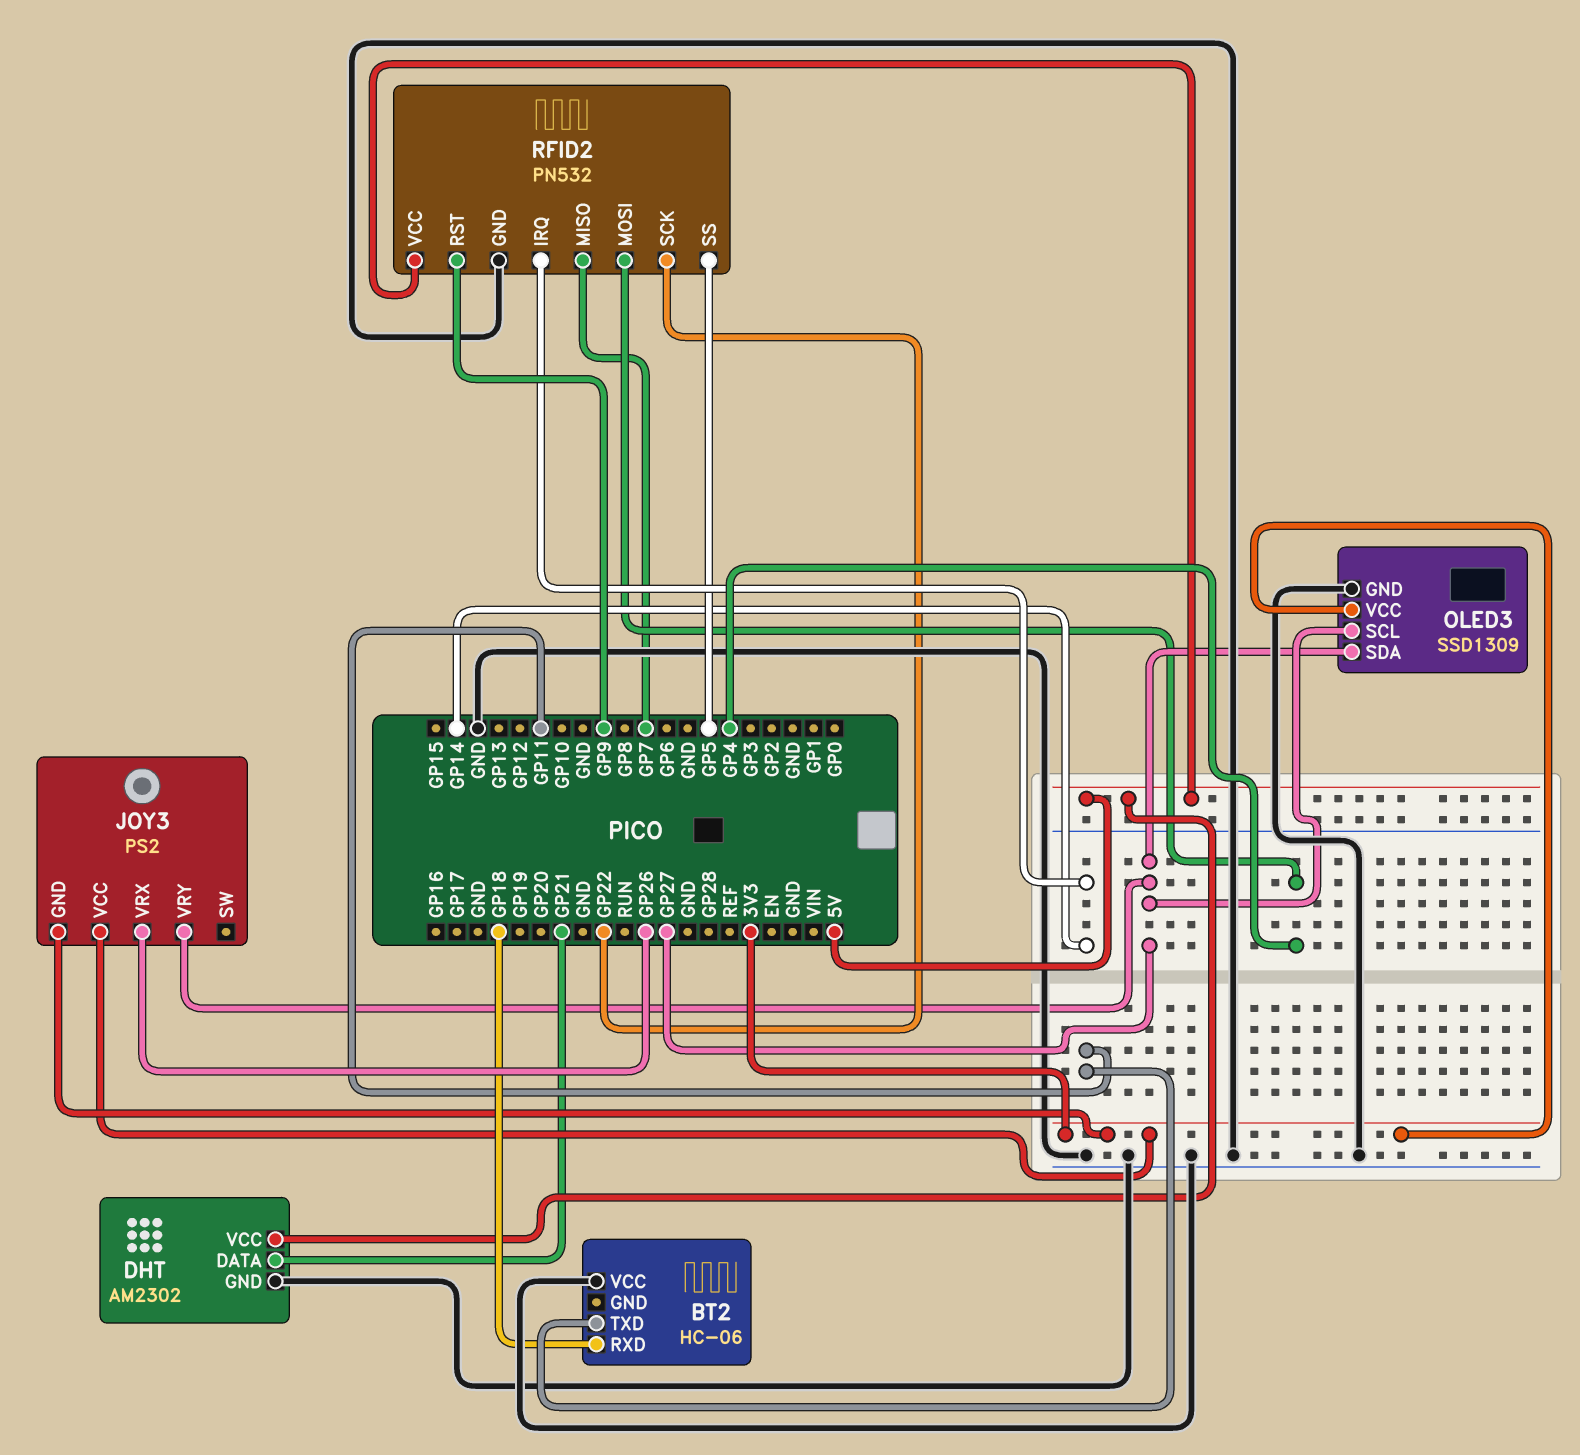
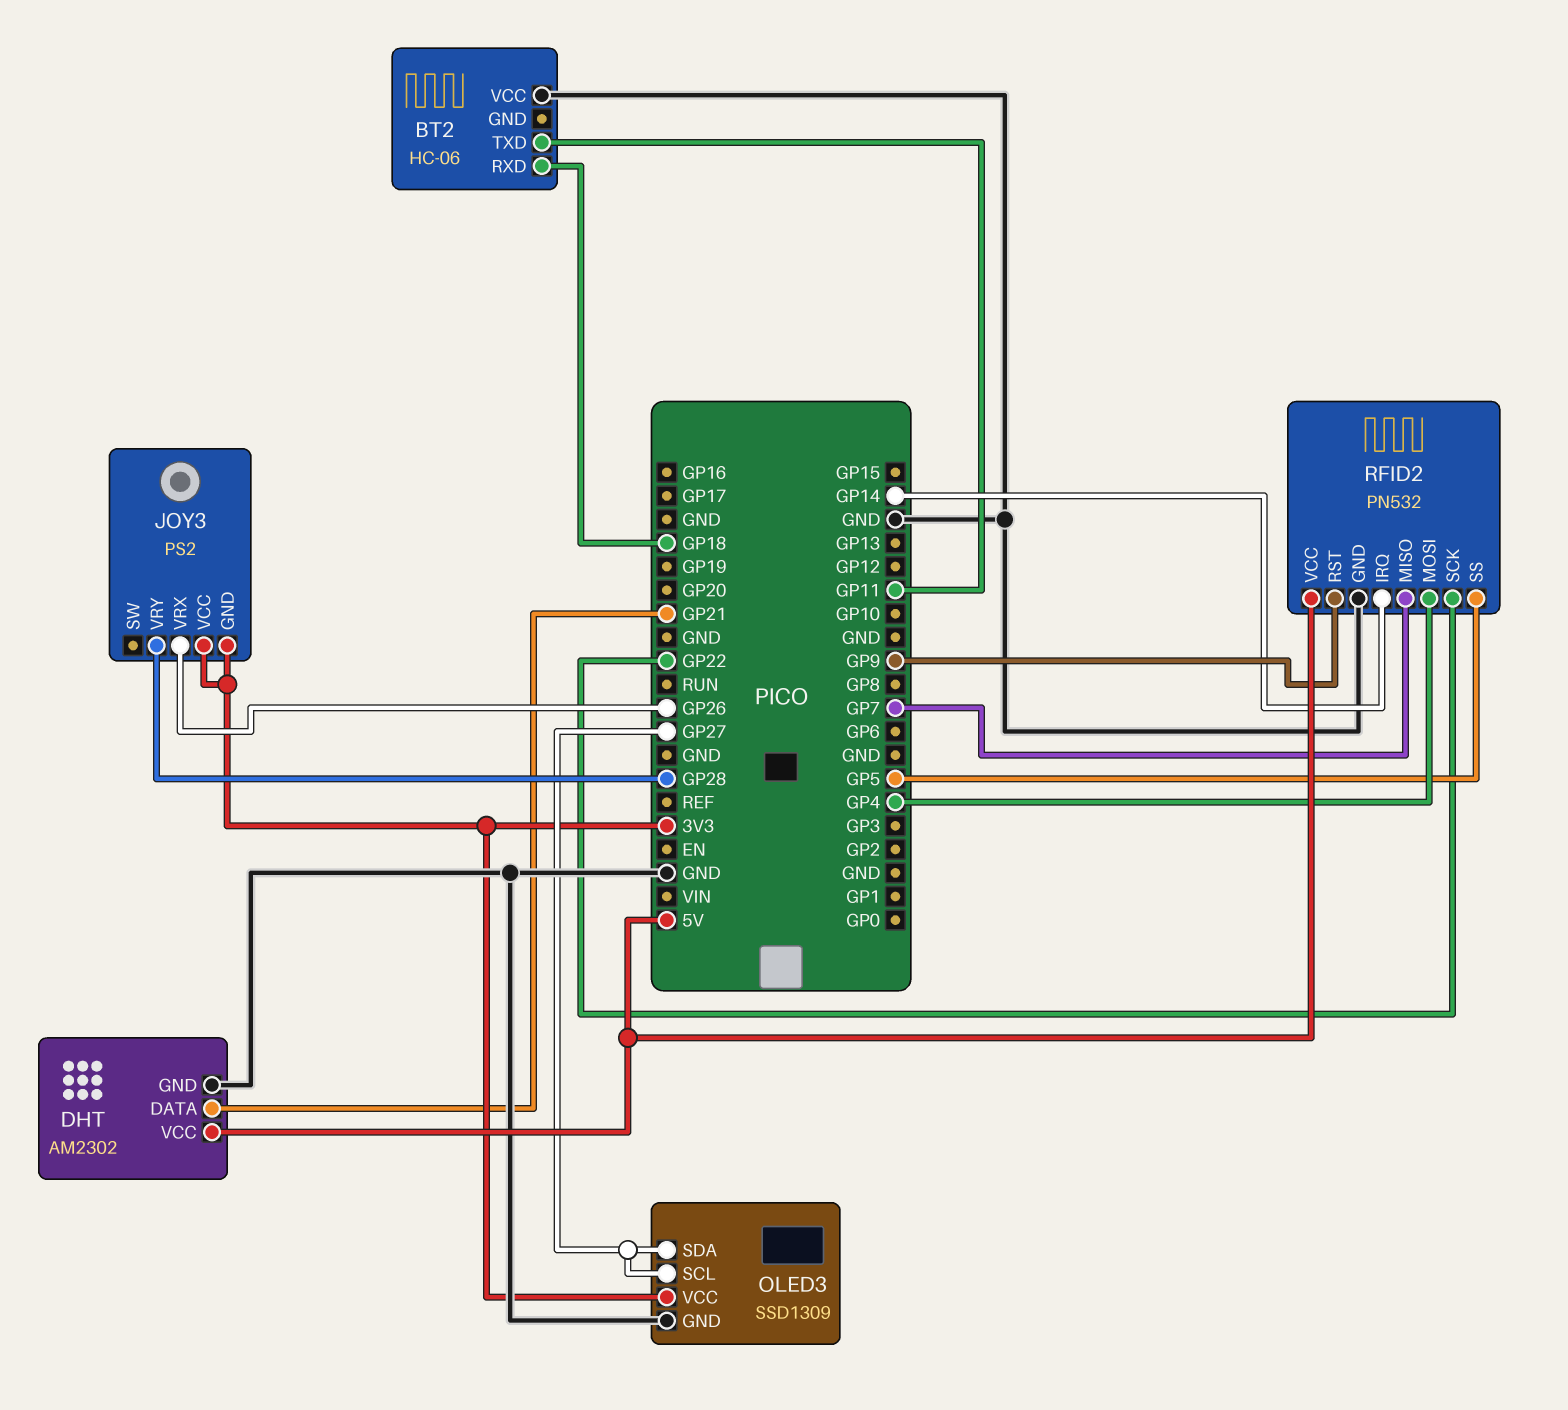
JOY3 pin VRY: GP27 -> GP28

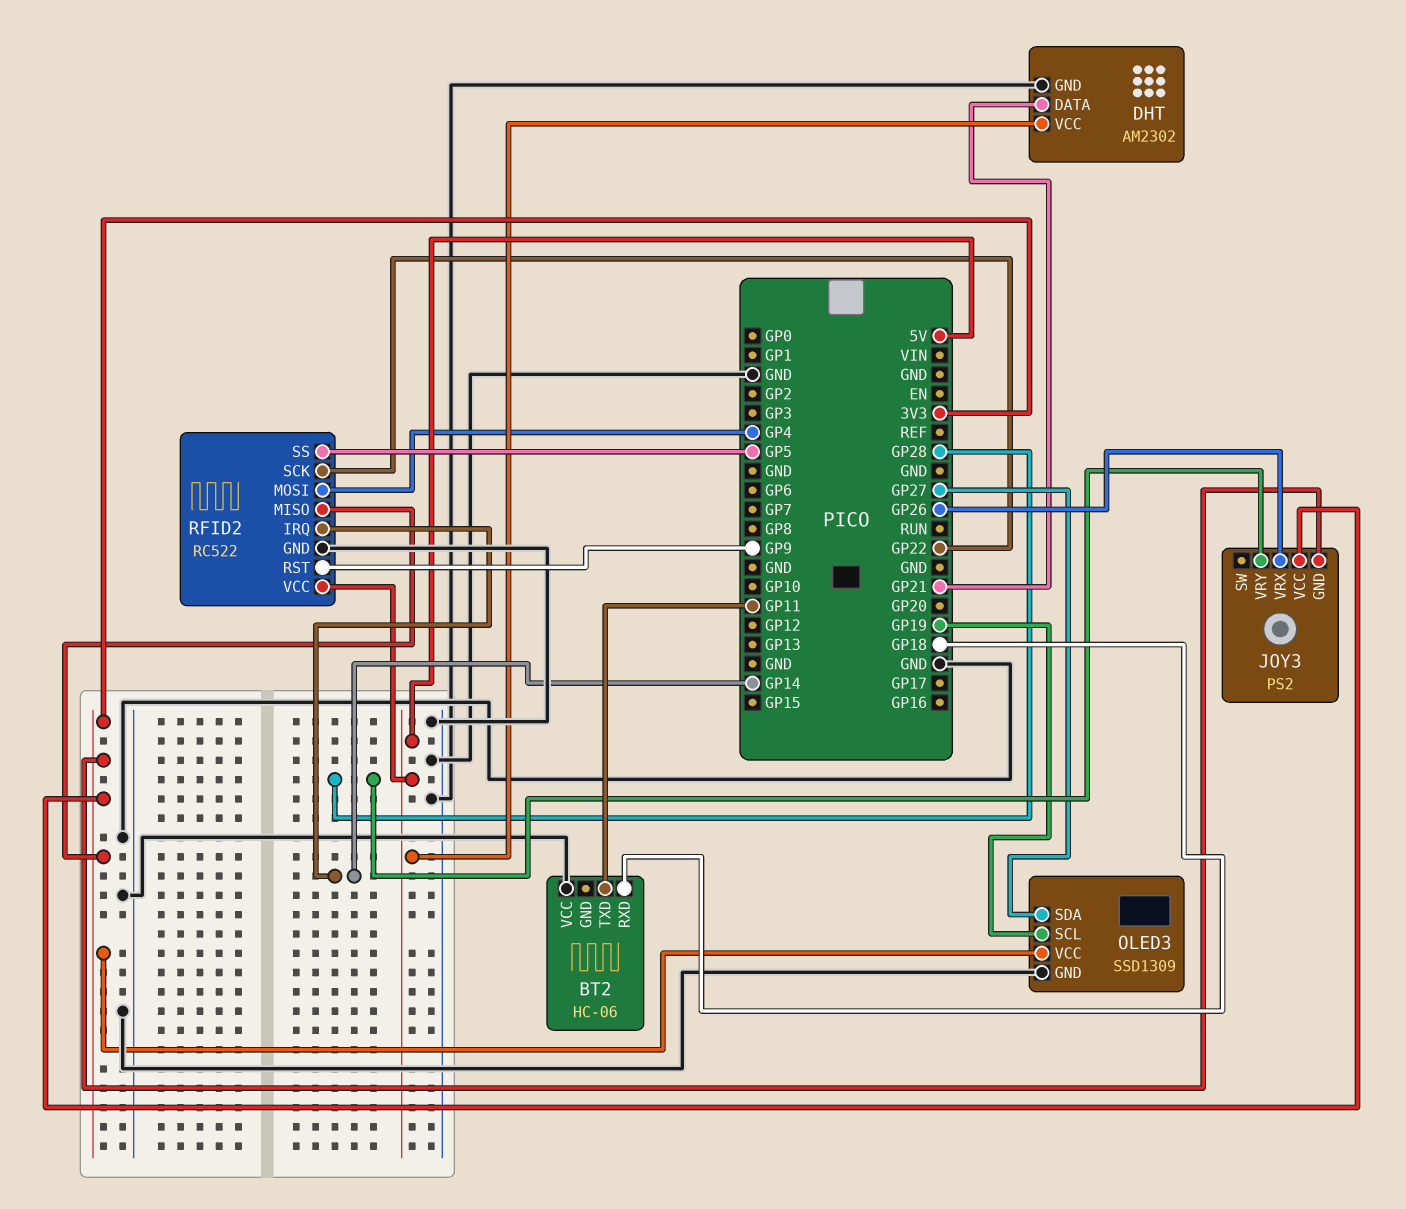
OLED3 pin SCL: GP27 -> GP19
RFID2: PN532 -> RC522
RFID2 pin MISO: GP7 -> 3V3

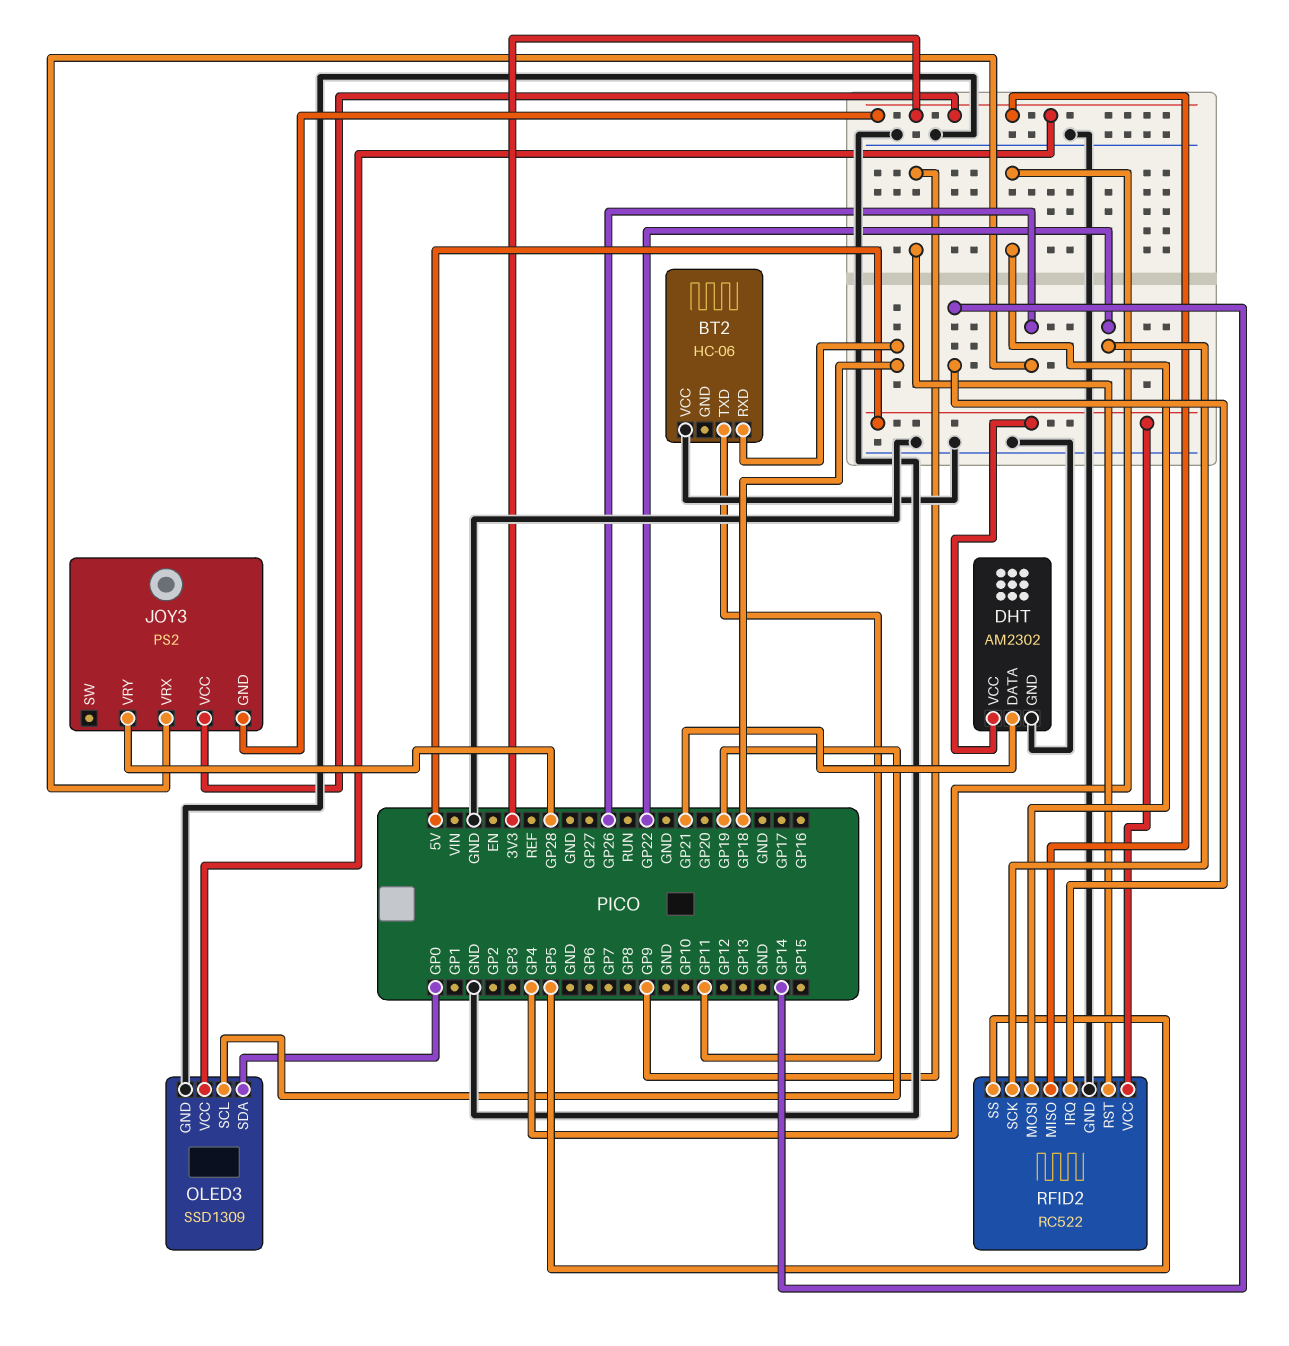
OLED3 pin SDA: GP27 -> GP0

